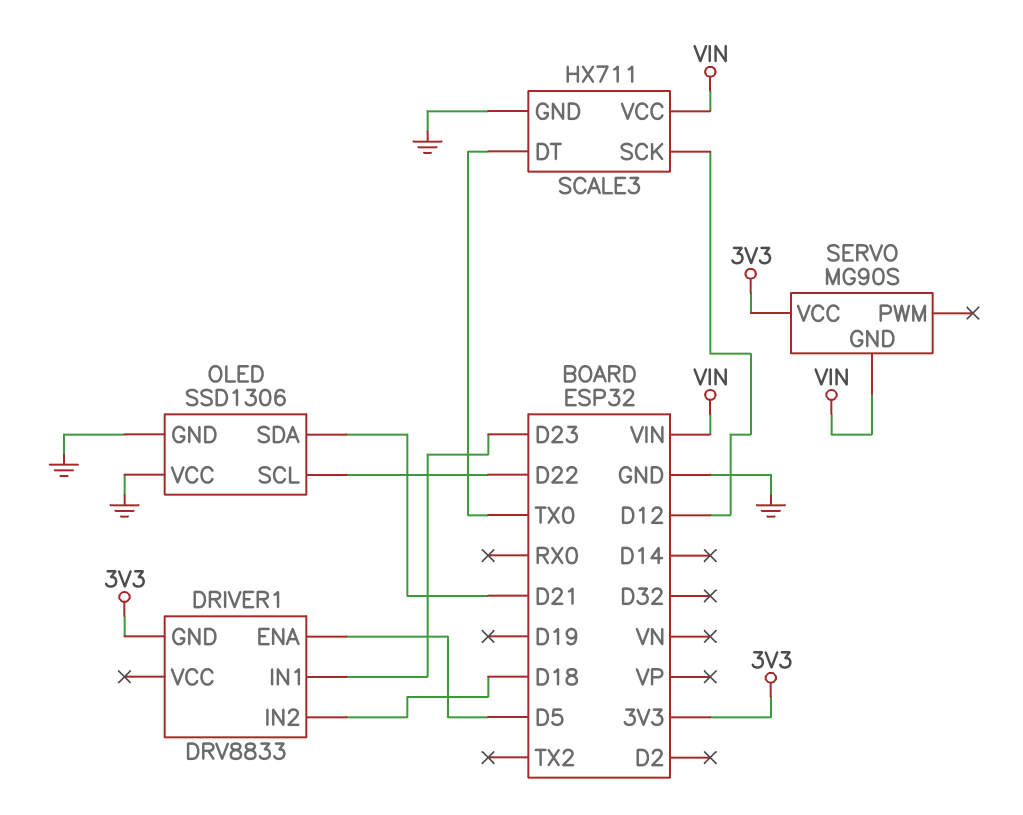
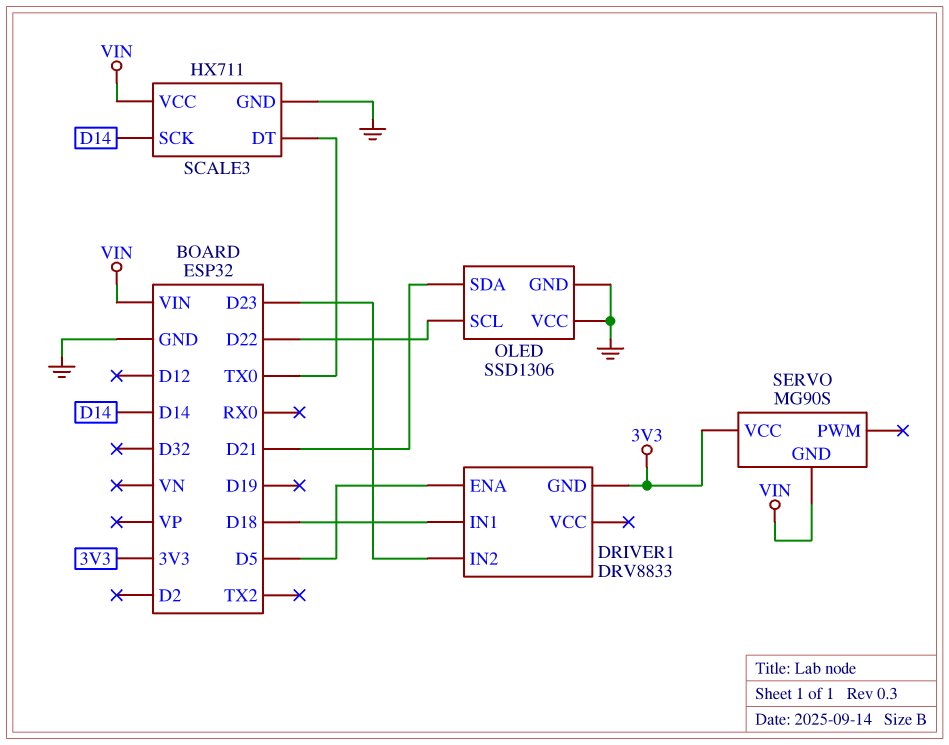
DRIVER1 pin IN1: D23 -> D18
DRIVER1 pin IN2: D18 -> D23
SCALE3 pin SCK: D12 -> D14

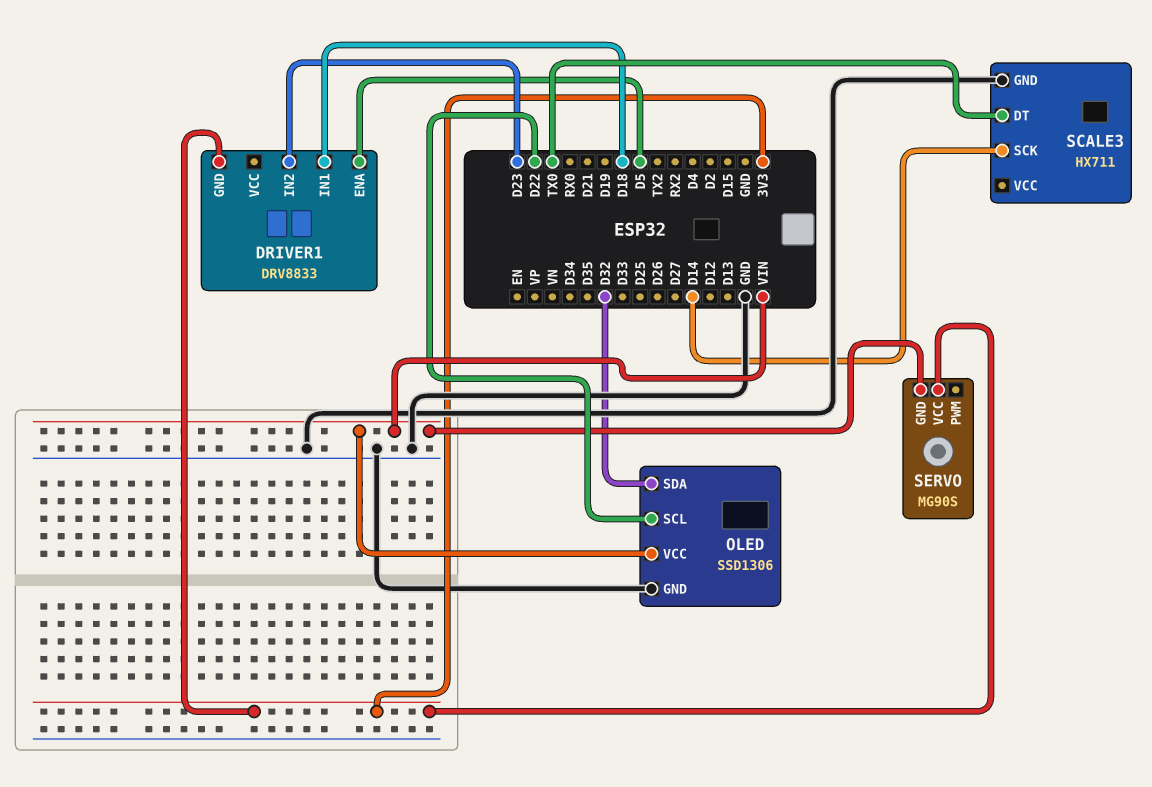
OLED pin SDA: D21 -> D32
OLED pin VCC: GND -> VIN
SCALE3 pin VCC: VIN -> none

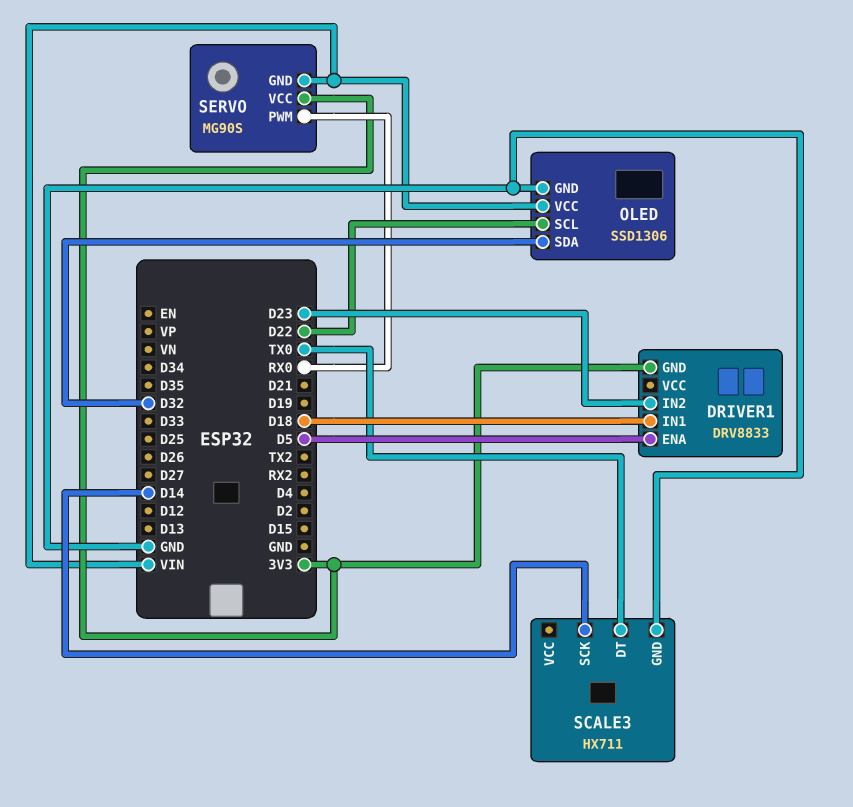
SERVO pin PWM: none -> RX0

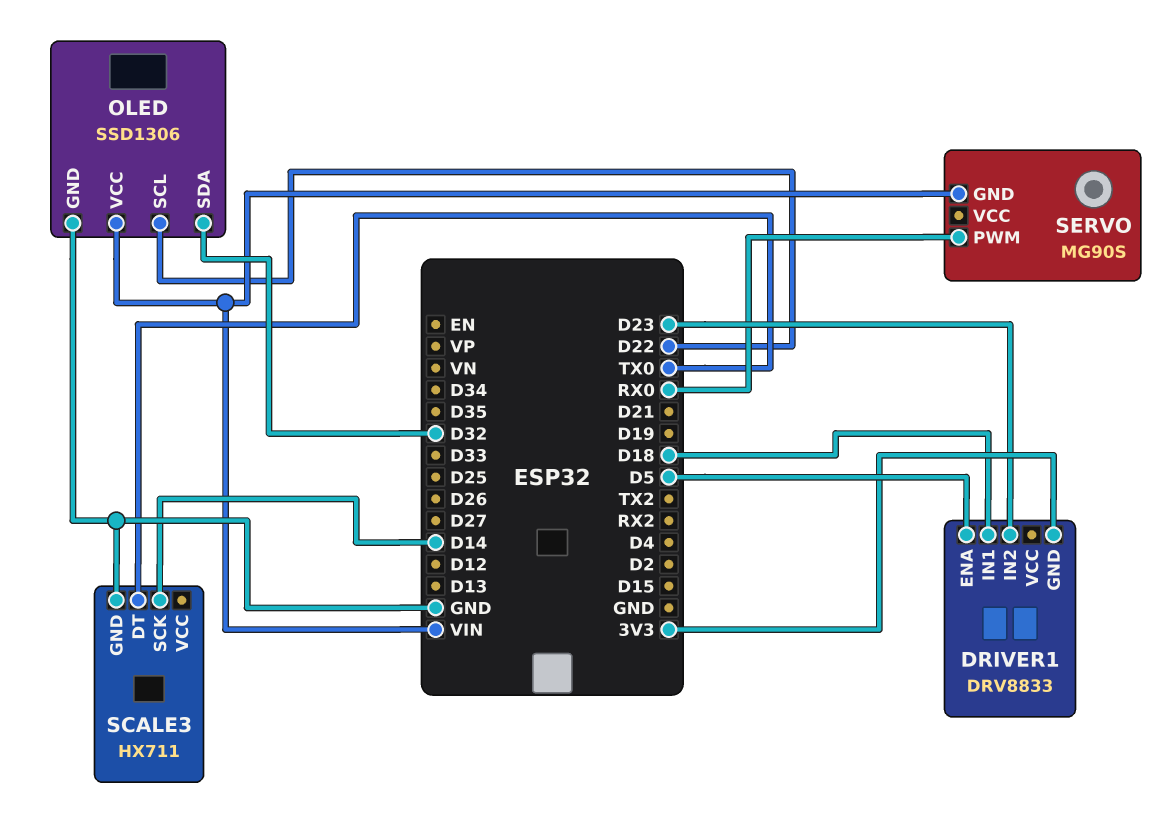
SERVO pin VCC: 3V3 -> none

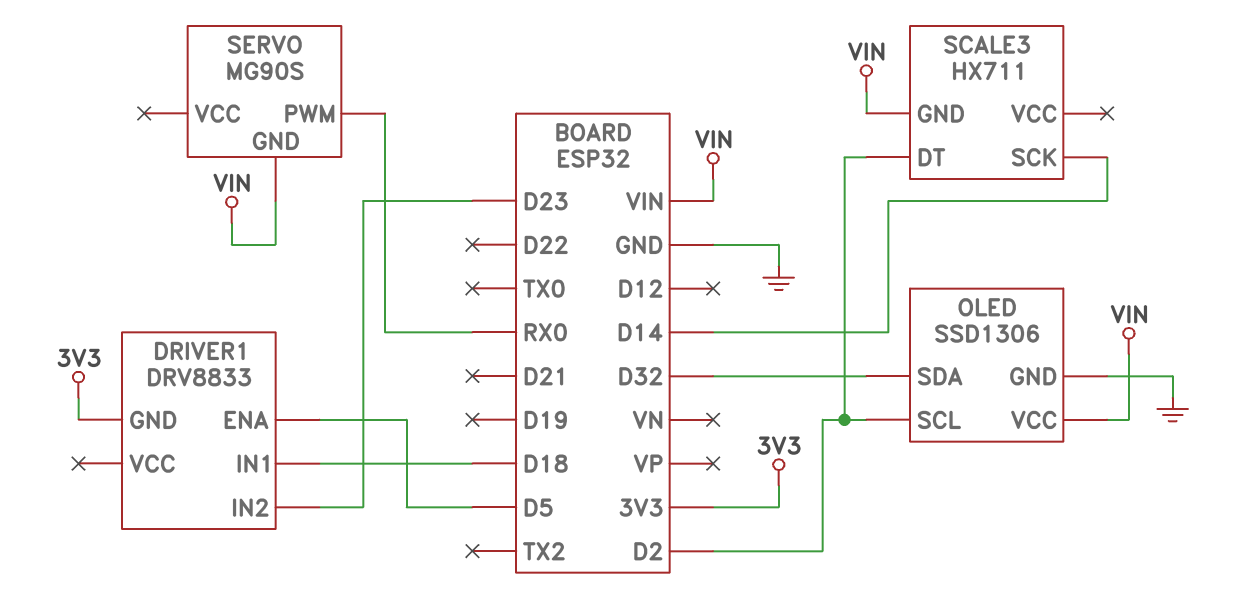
OLED pin SCL: D22 -> D2
SCALE3 pin DT: TX0 -> D2
SCALE3 pin GND: GND -> VIN

